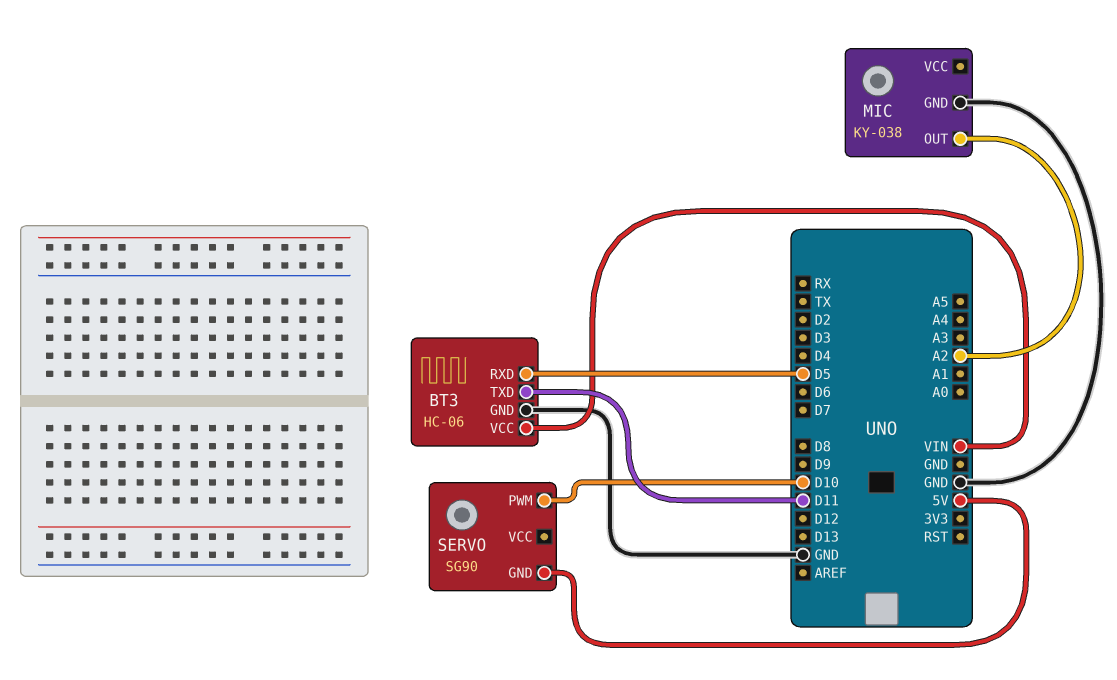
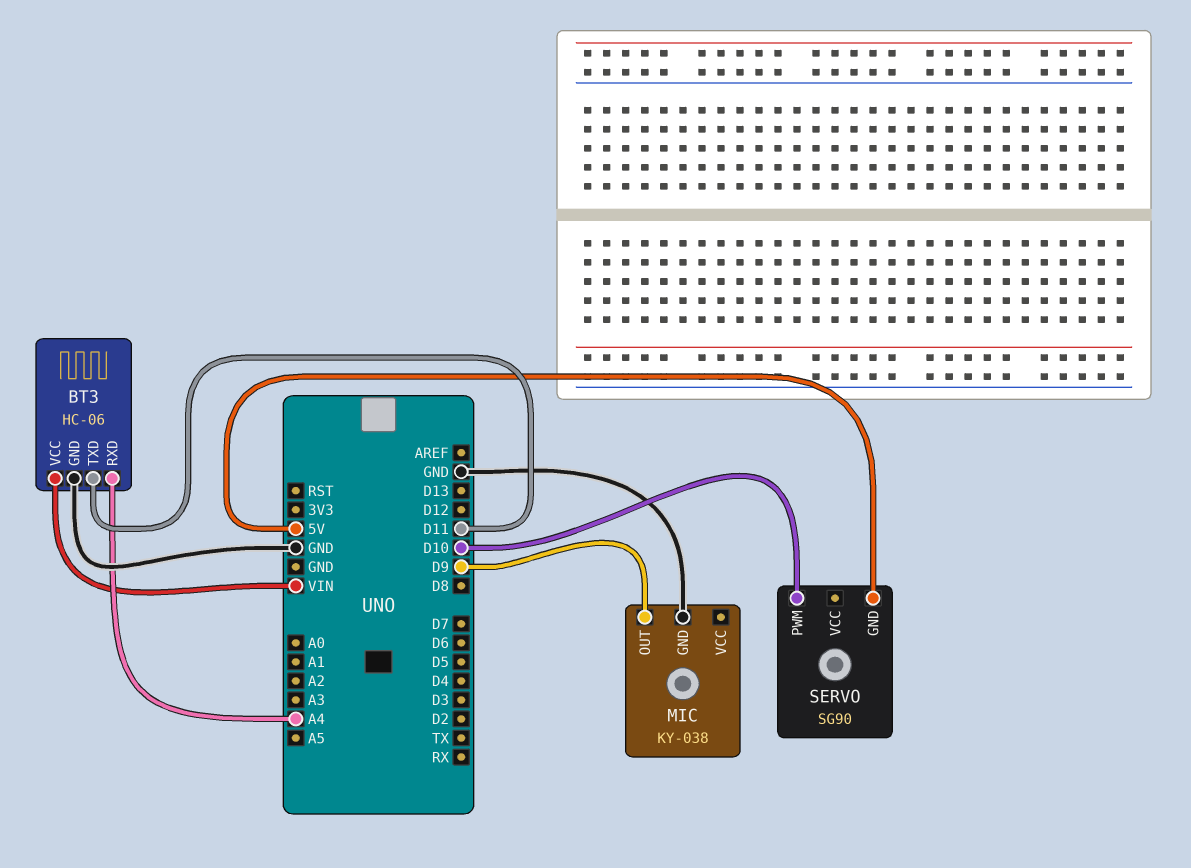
BT3 pin RXD: D5 -> A4
MIC pin OUT: A2 -> D9

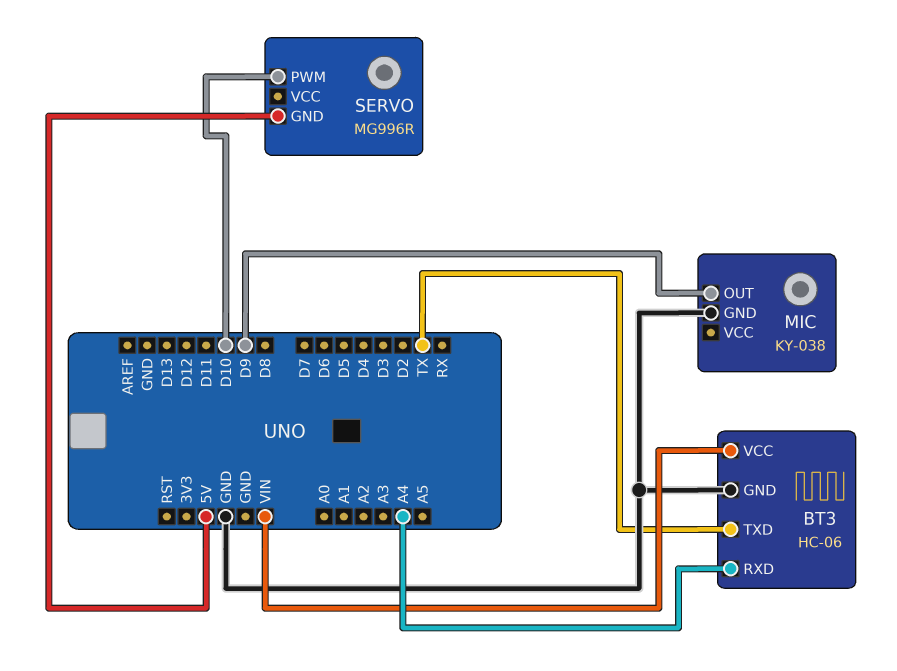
BT3 pin TXD: D11 -> TX
SERVO: SG90 -> MG996R

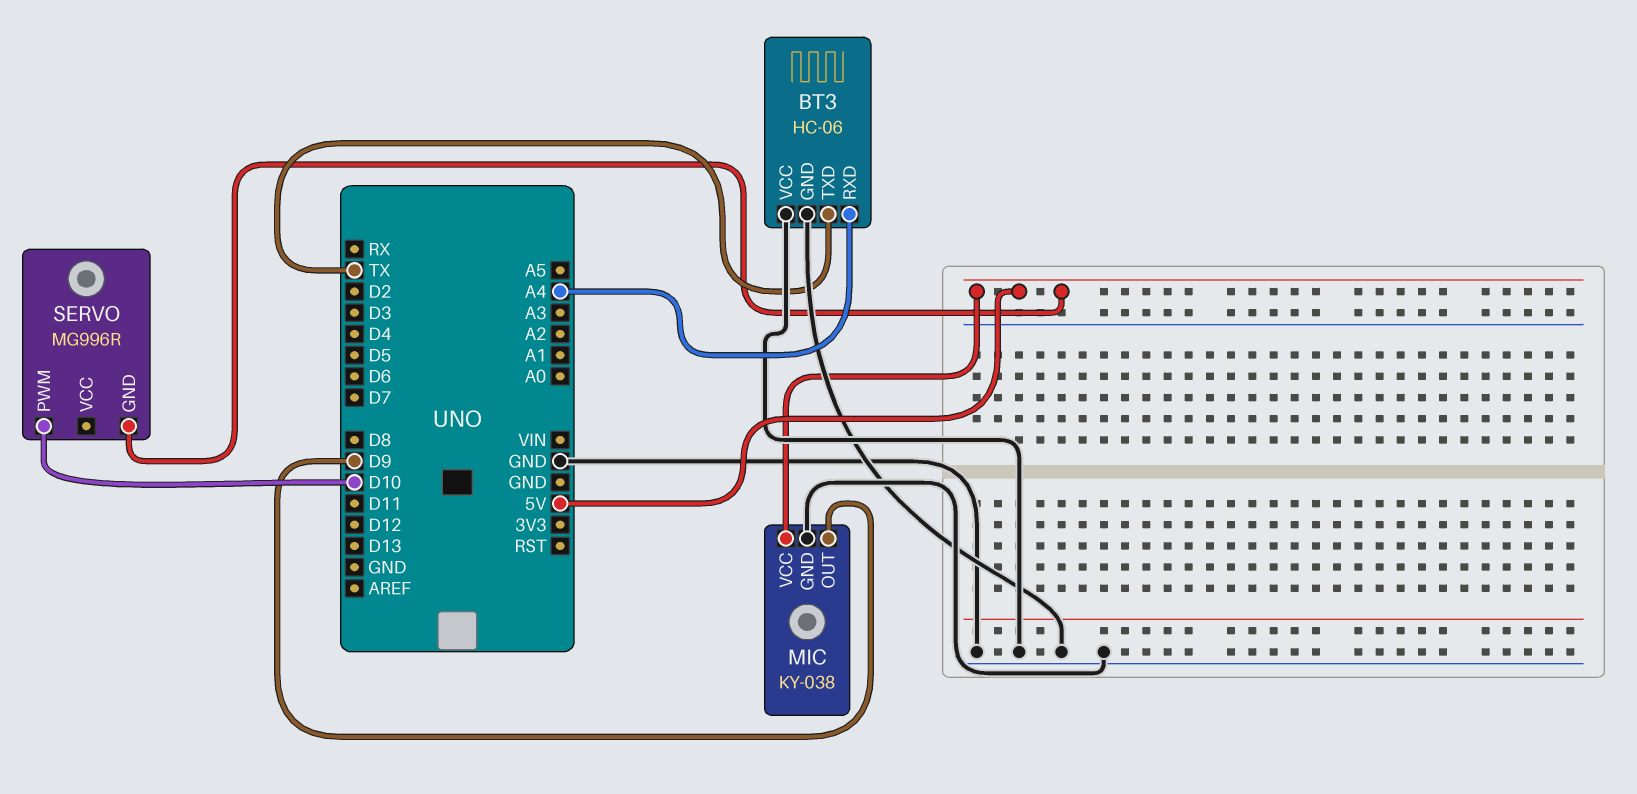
BT3 pin VCC: VIN -> GND
MIC pin VCC: none -> 5V

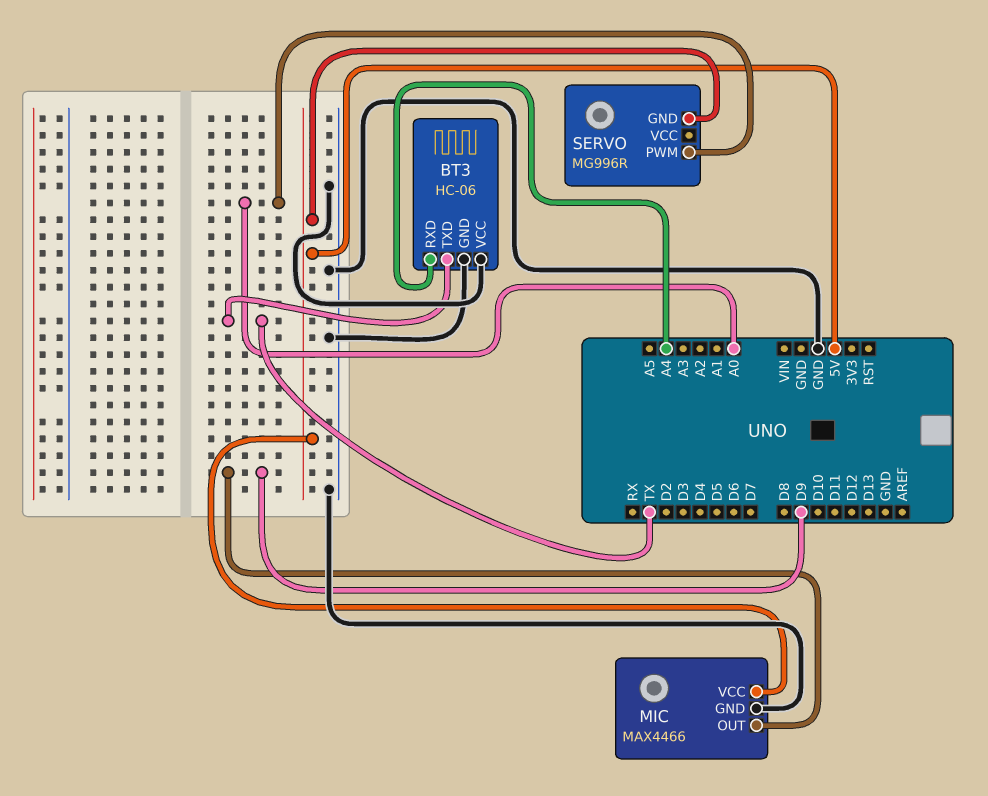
MIC: KY-038 -> MAX4466
SERVO pin PWM: D10 -> A0

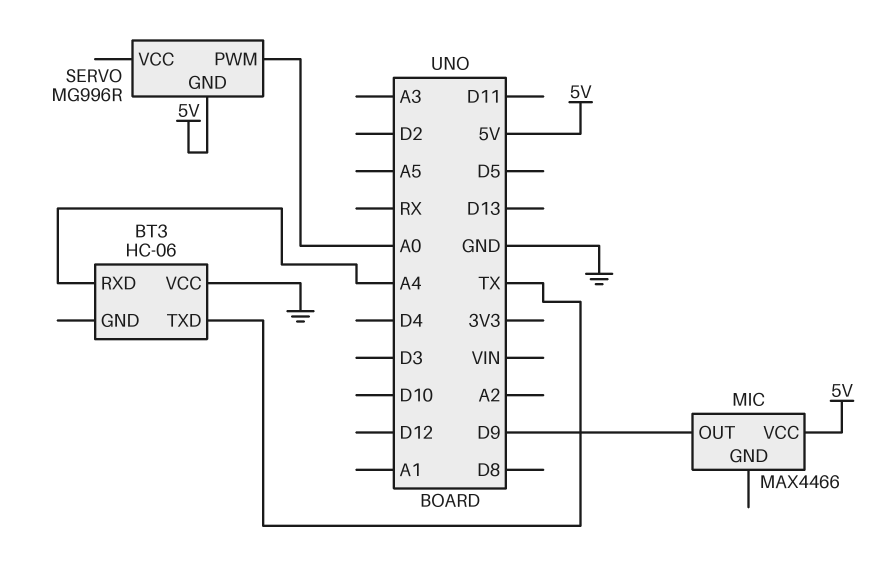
BT3 pin GND: GND -> none
MIC pin GND: GND -> none

